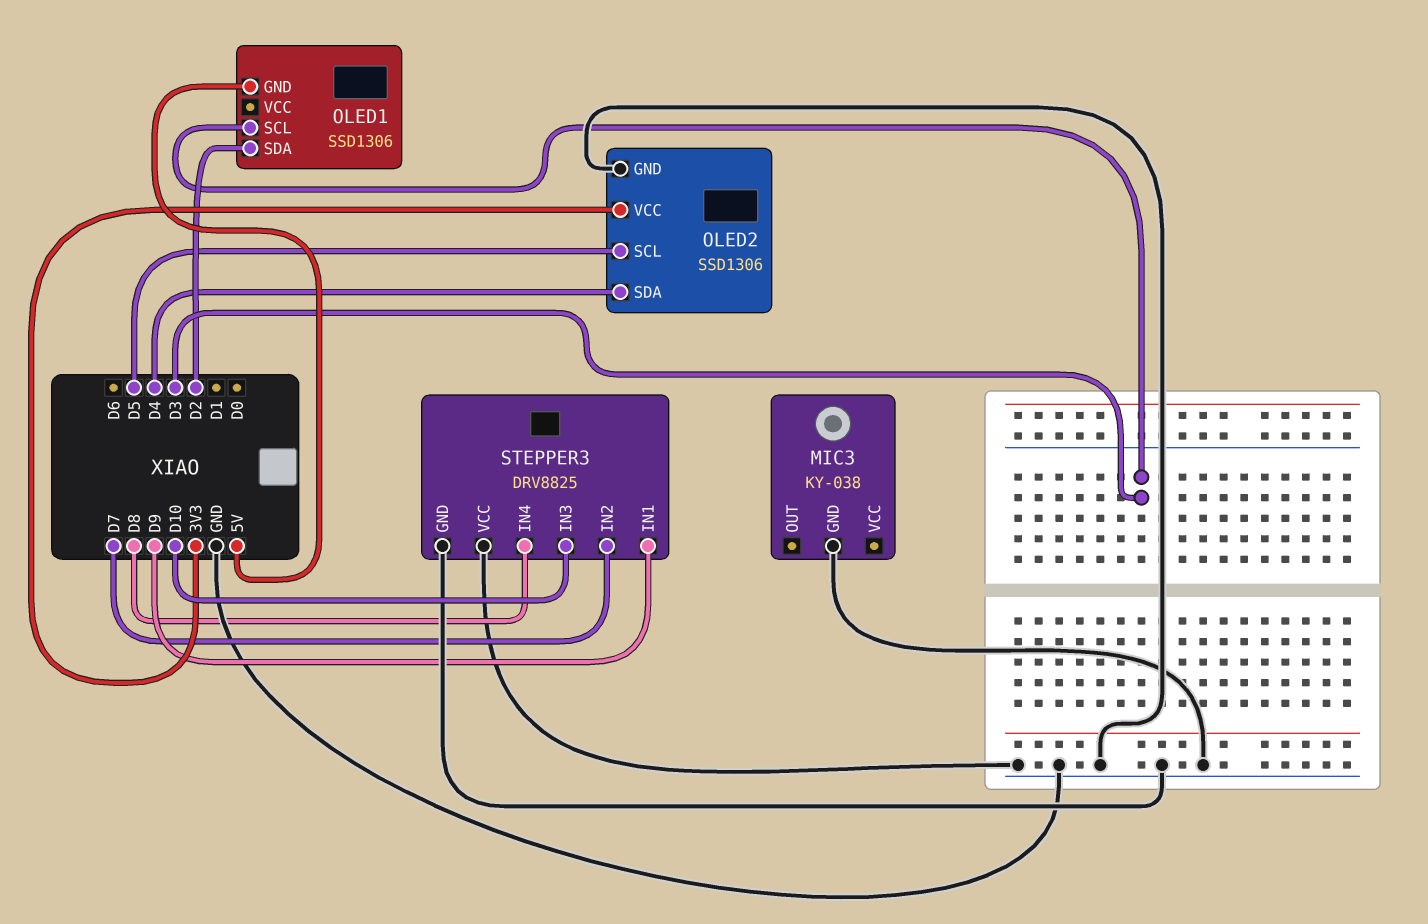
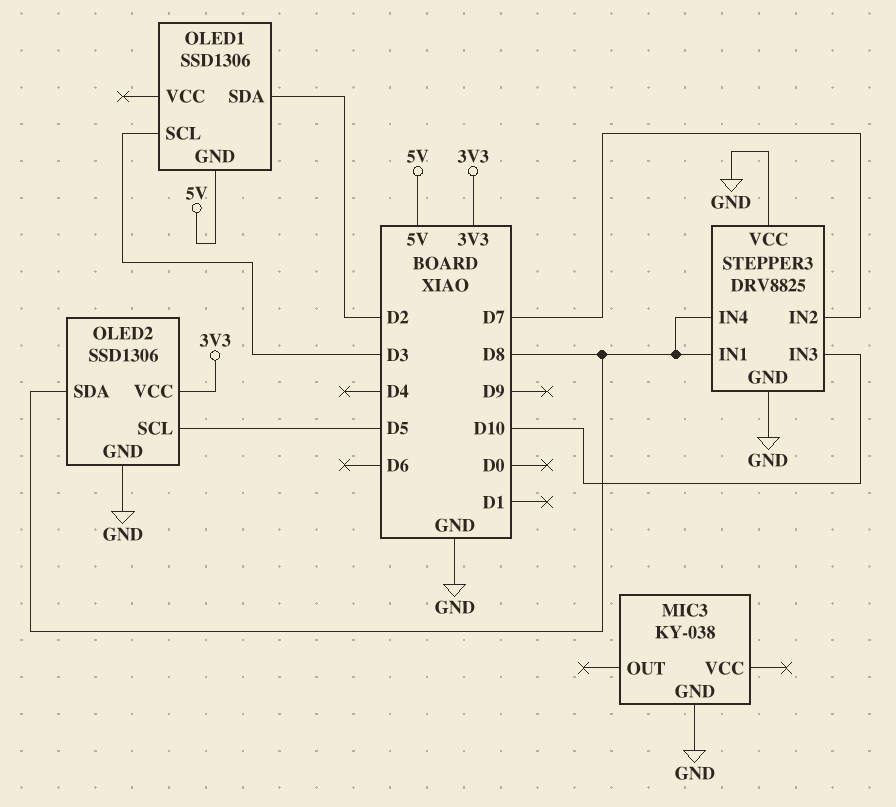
OLED2 pin SDA: D4 -> D8
STEPPER3 pin IN1: D9 -> D8

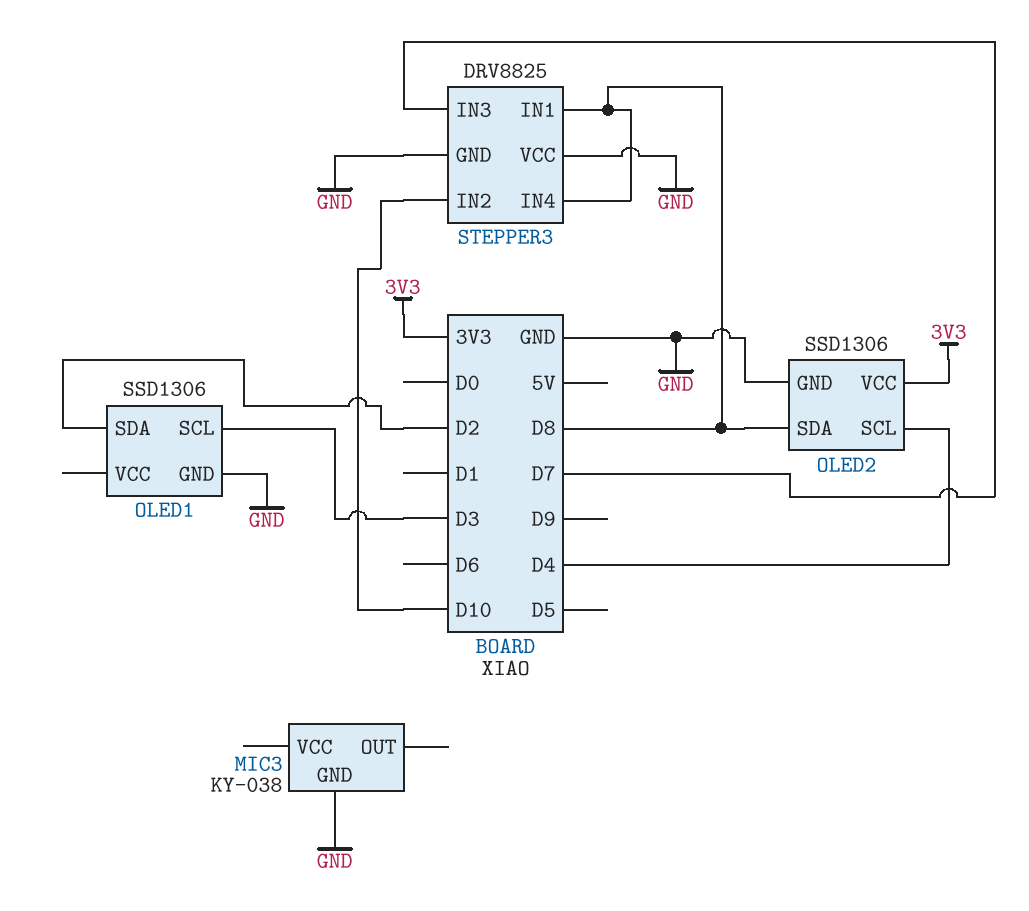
OLED1 pin GND: 5V -> GND
OLED2 pin SCL: D5 -> D4
STEPPER3 pin IN2: D7 -> D10
STEPPER3 pin IN3: D10 -> D7

